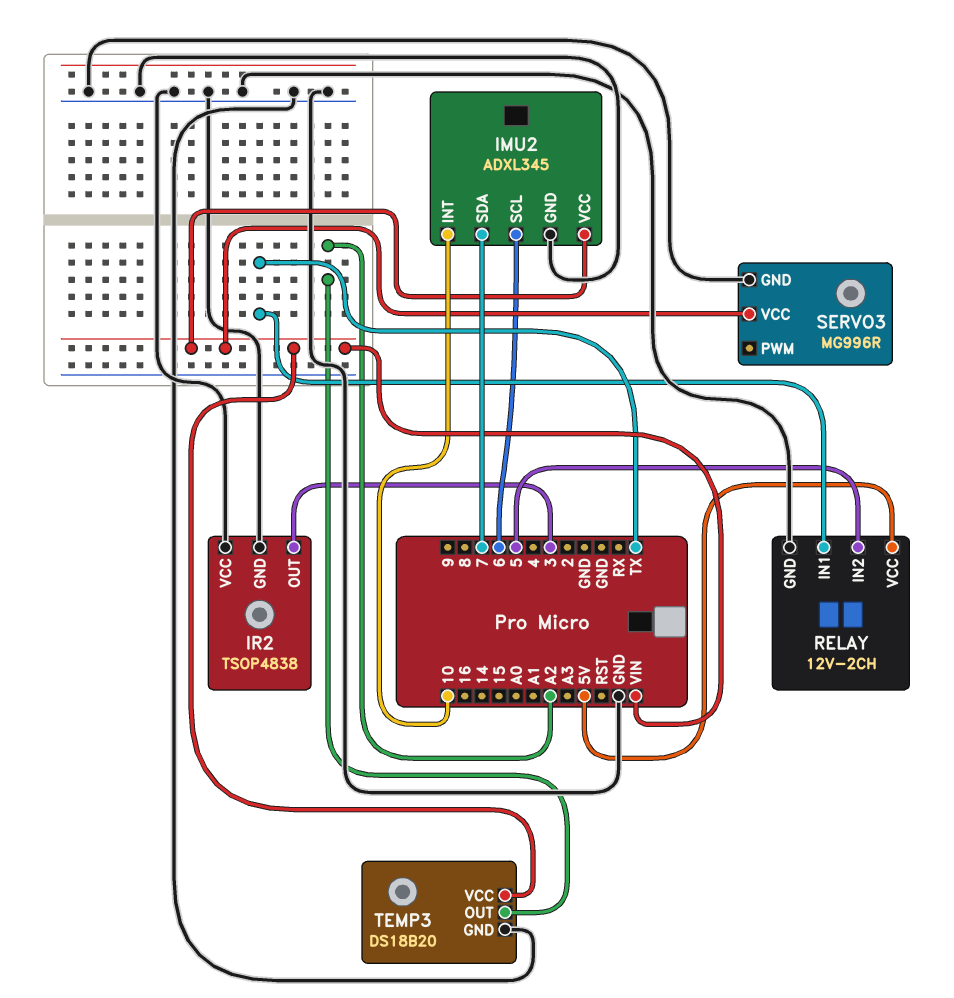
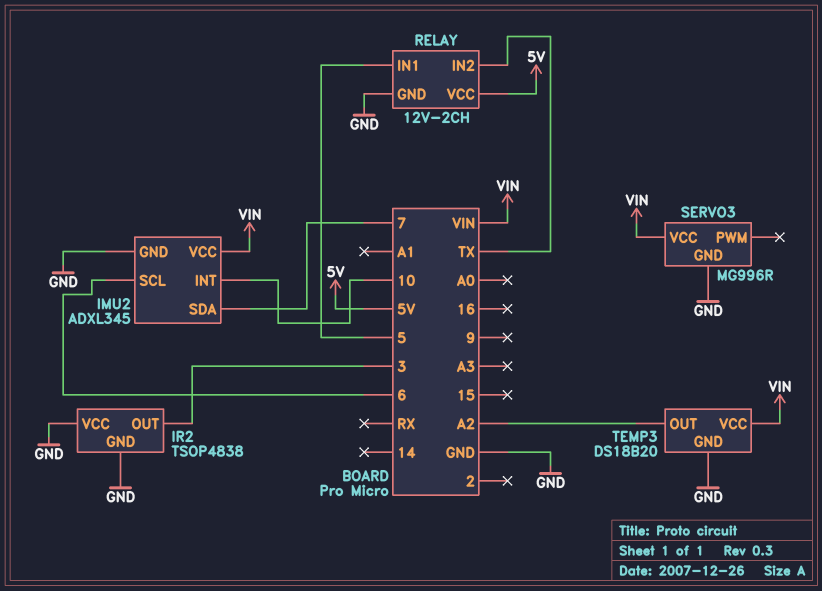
RELAY pin IN1: TX -> 5
RELAY pin IN2: 5 -> TX

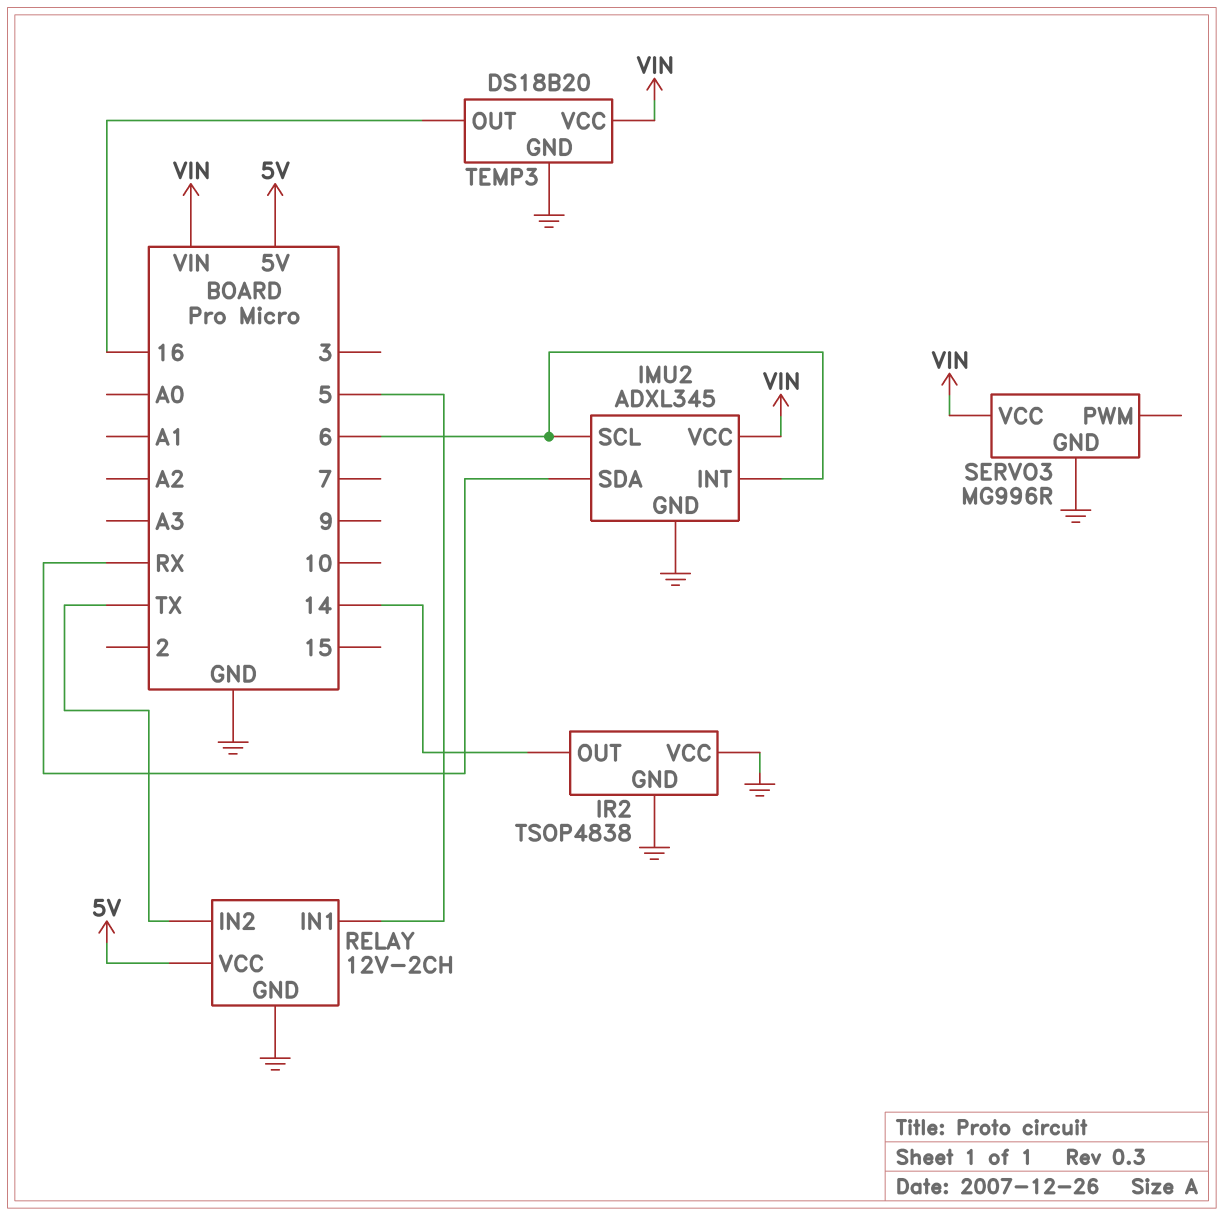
IMU2 pin INT: 10 -> 6
IMU2 pin SDA: 7 -> RX
IR2 pin OUT: 3 -> 14
TEMP3 pin OUT: A2 -> 16

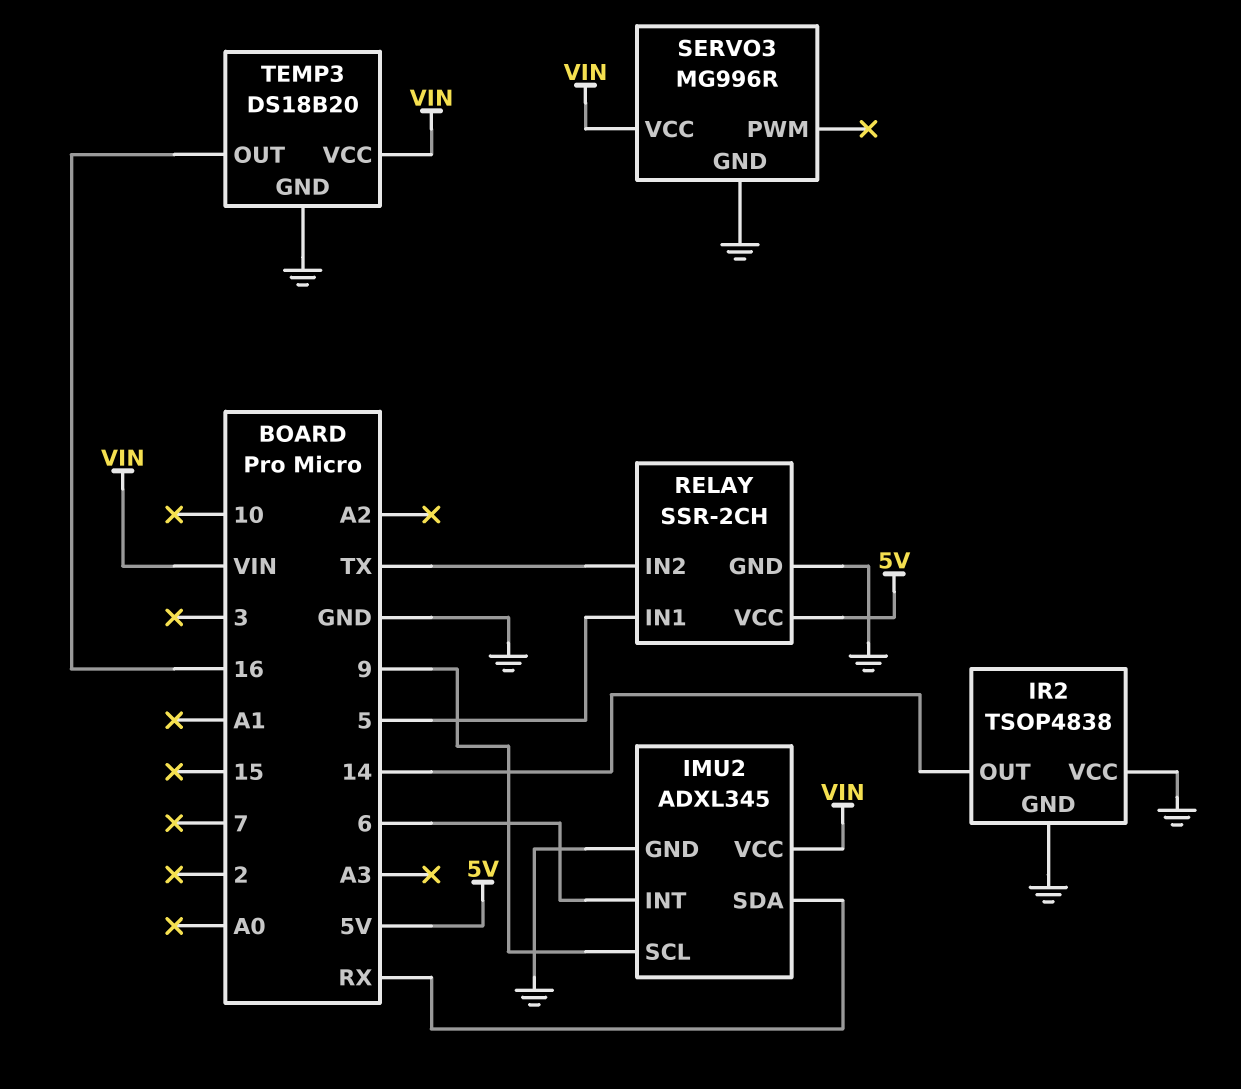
IMU2 pin SCL: 6 -> 9
RELAY: 12V-2CH -> SSR-2CH

